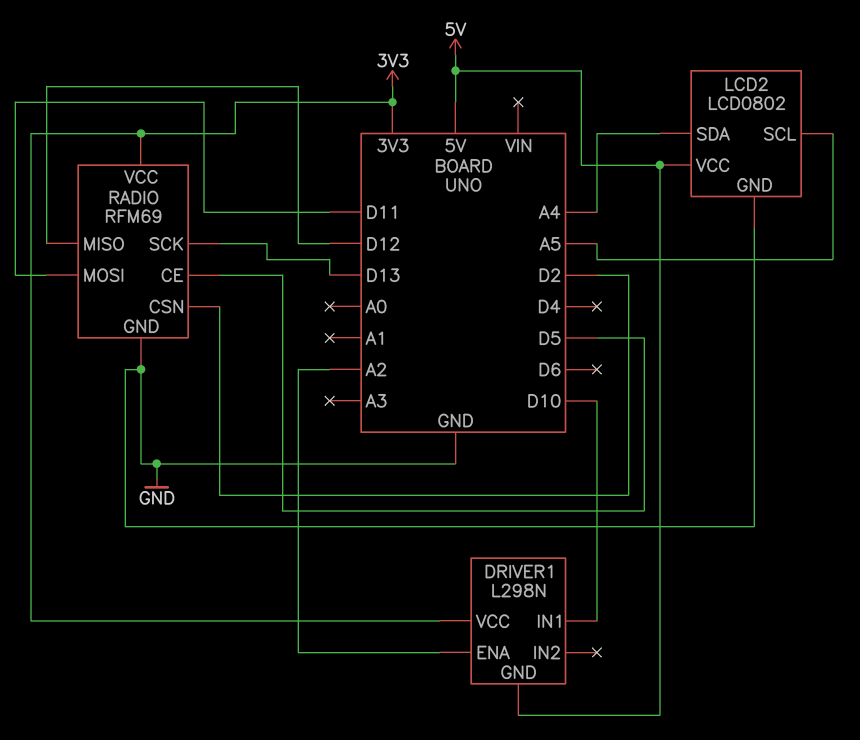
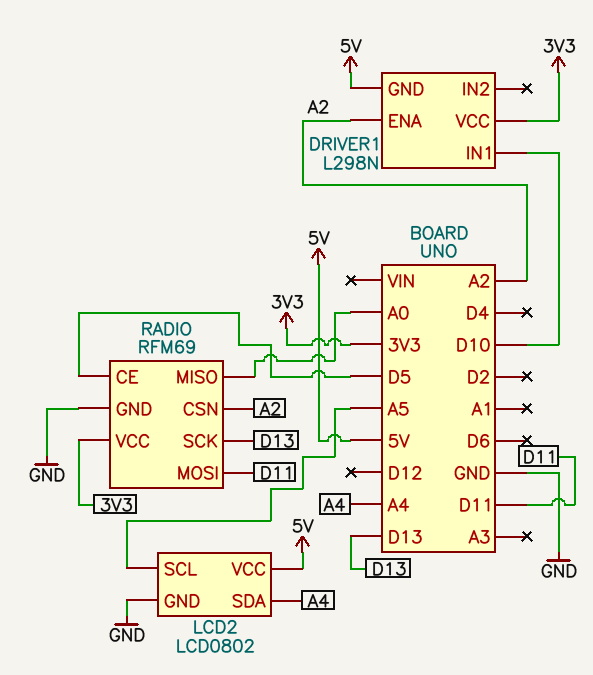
RADIO pin CSN: D2 -> A2
RADIO pin MISO: D12 -> A0

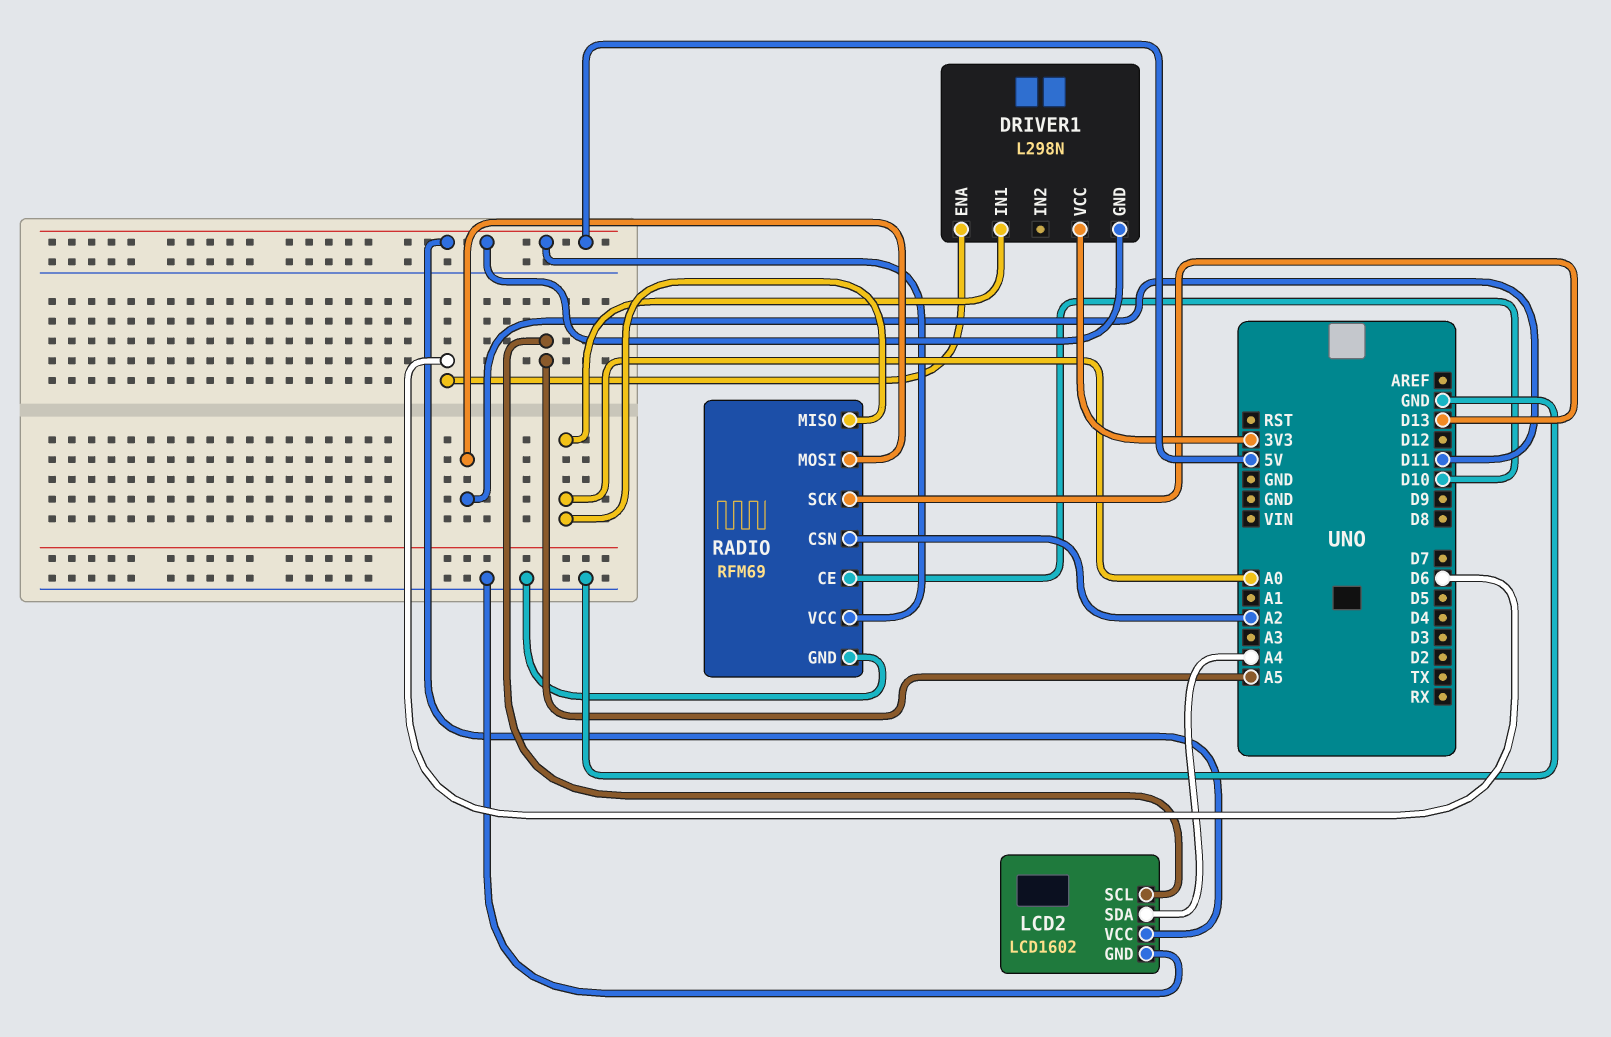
DRIVER1 pin ENA: A2 -> D6
DRIVER1 pin IN1: D10 -> A0
LCD2: LCD0802 -> LCD1602
RADIO pin CE: D5 -> D10
RADIO pin VCC: 3V3 -> 5V

